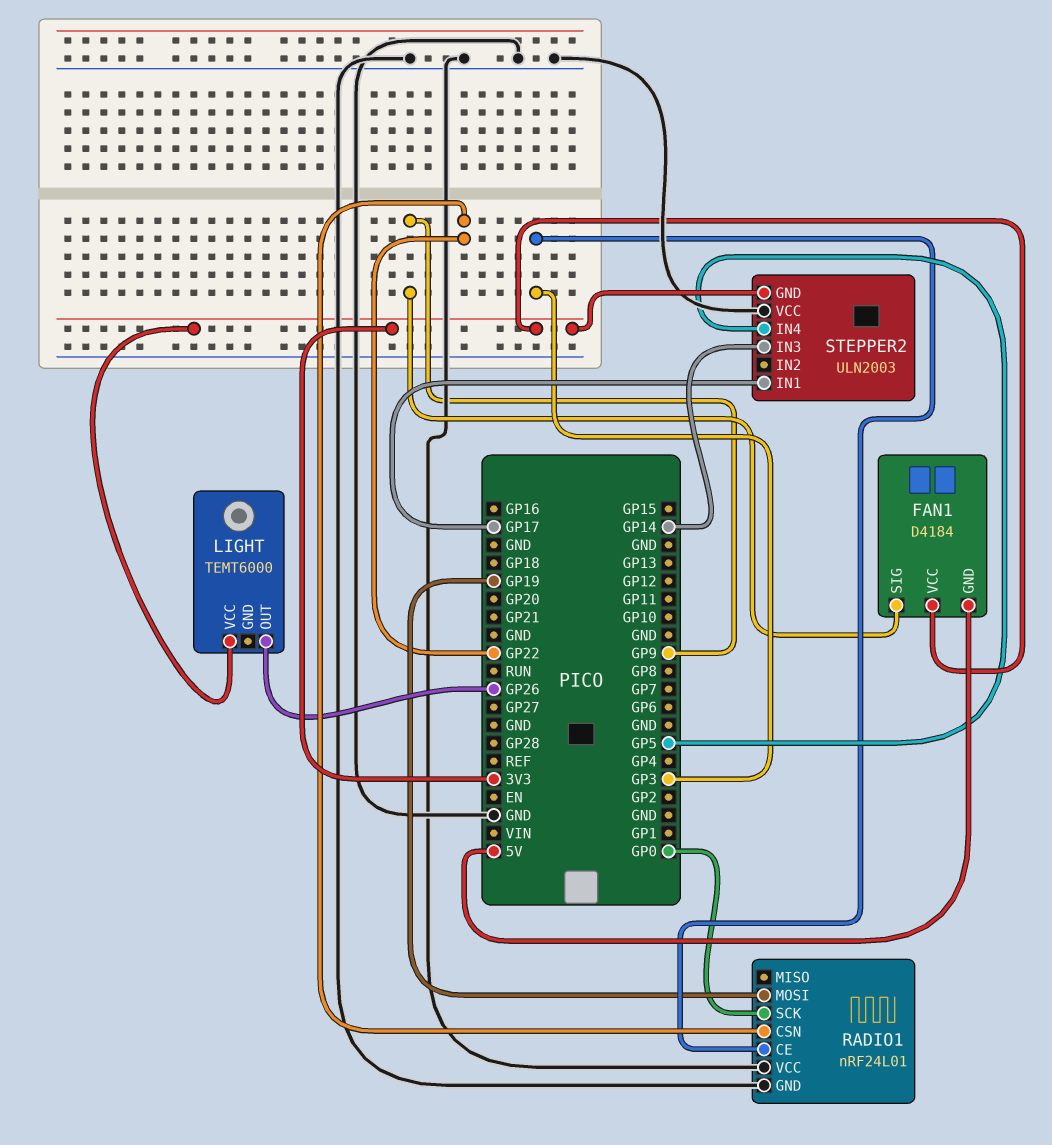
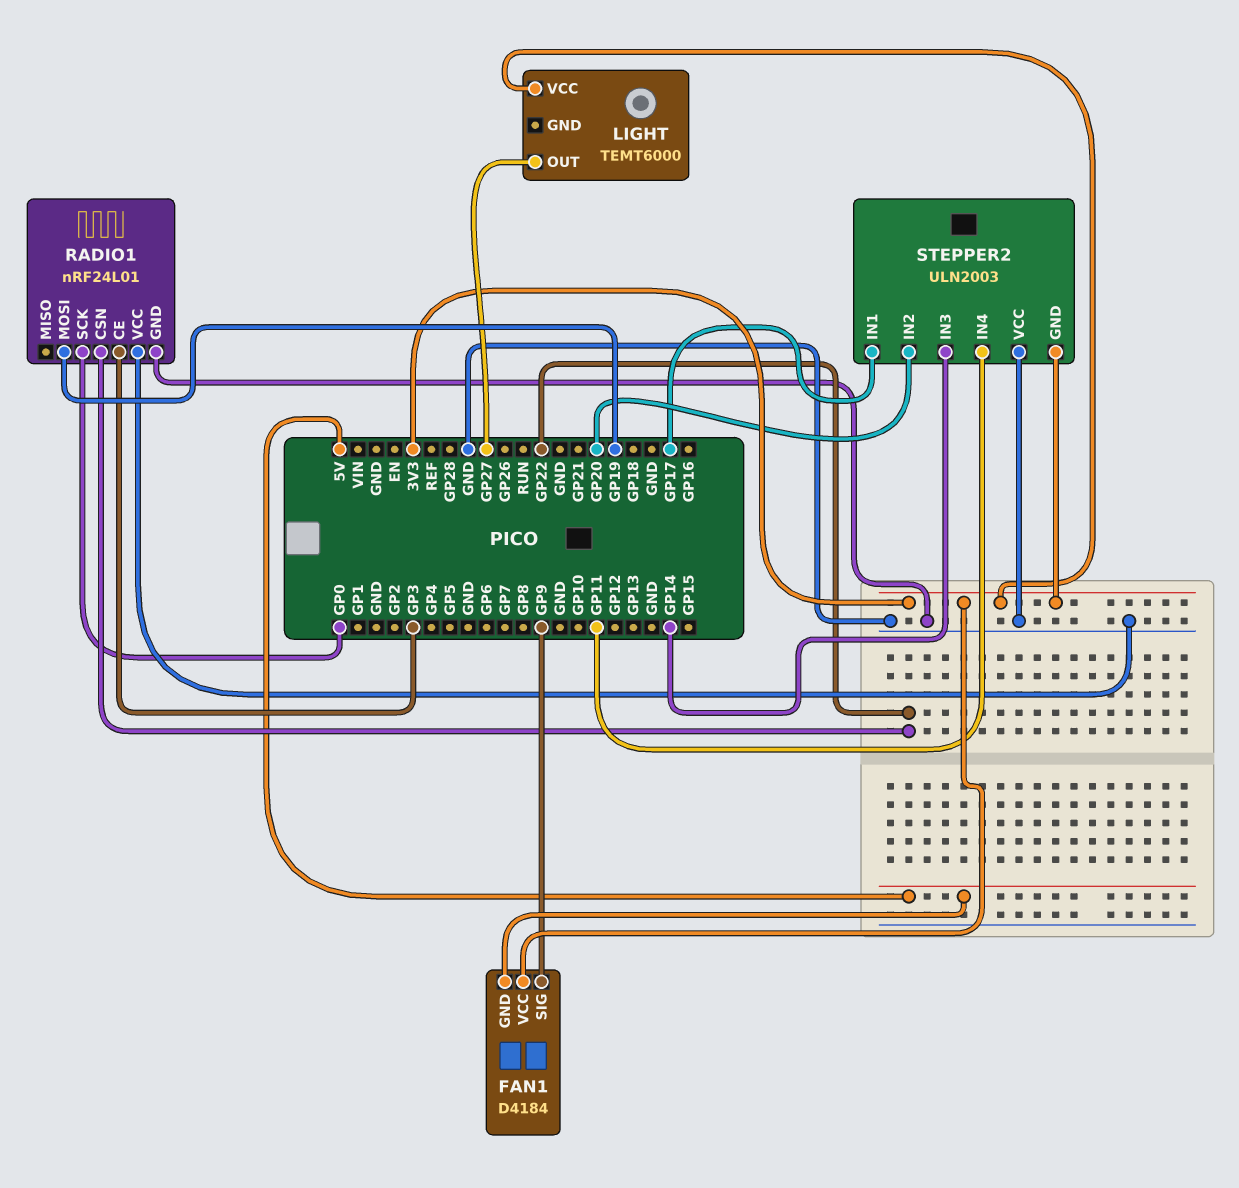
LIGHT pin OUT: GP26 -> GP27
STEPPER2 pin IN2: none -> GP20
STEPPER2 pin IN4: GP5 -> GP11

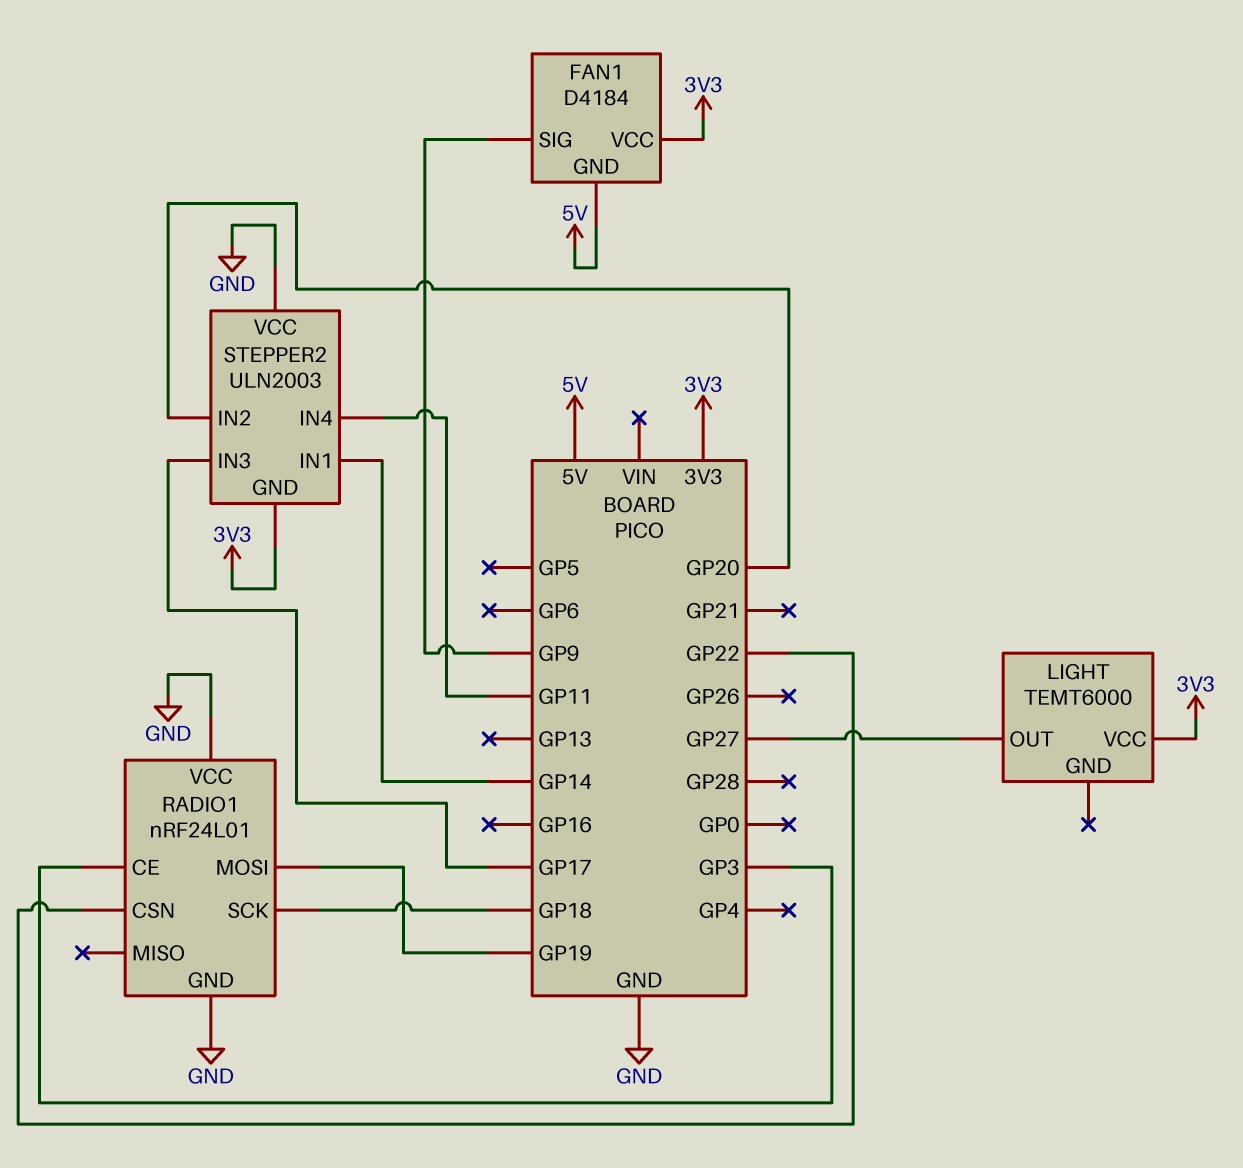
RADIO1 pin SCK: GP0 -> GP18
STEPPER2 pin IN1: GP17 -> GP14
STEPPER2 pin IN3: GP14 -> GP17

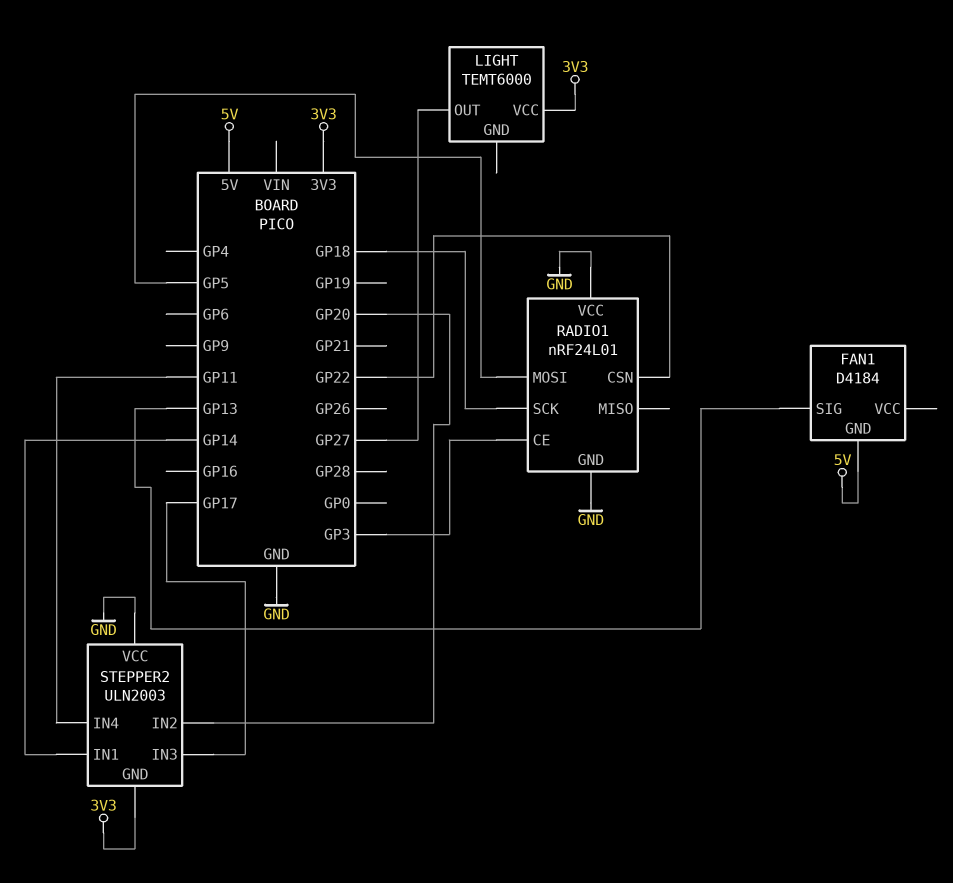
FAN1 pin SIG: GP9 -> GP13
FAN1 pin VCC: 3V3 -> none
RADIO1 pin MOSI: GP19 -> GP5

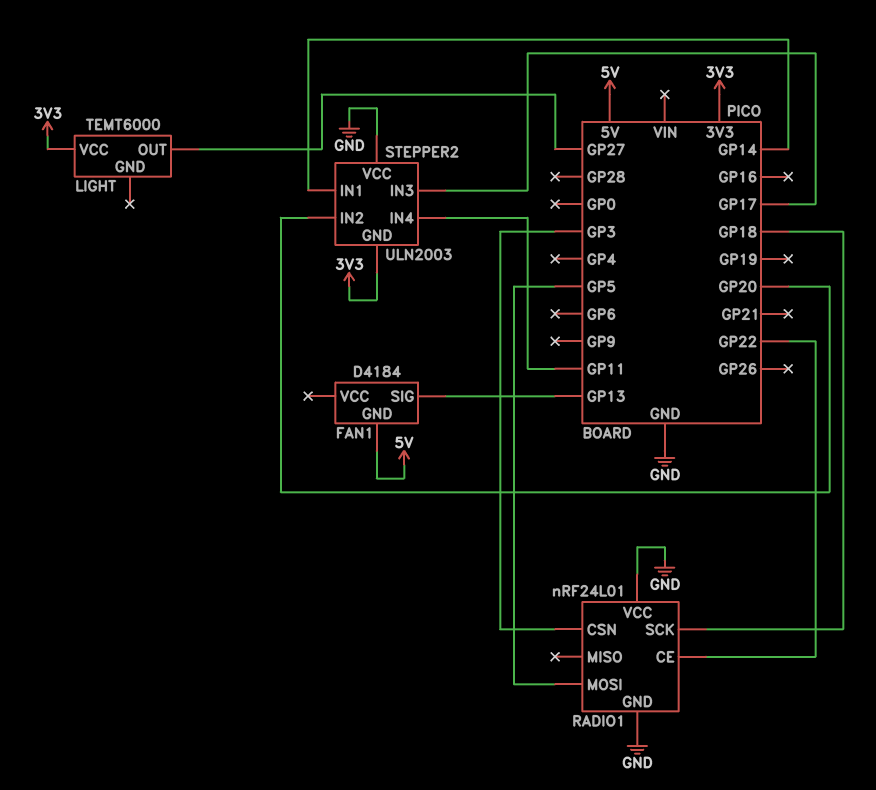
RADIO1 pin CE: GP3 -> GP22
RADIO1 pin CSN: GP22 -> GP3

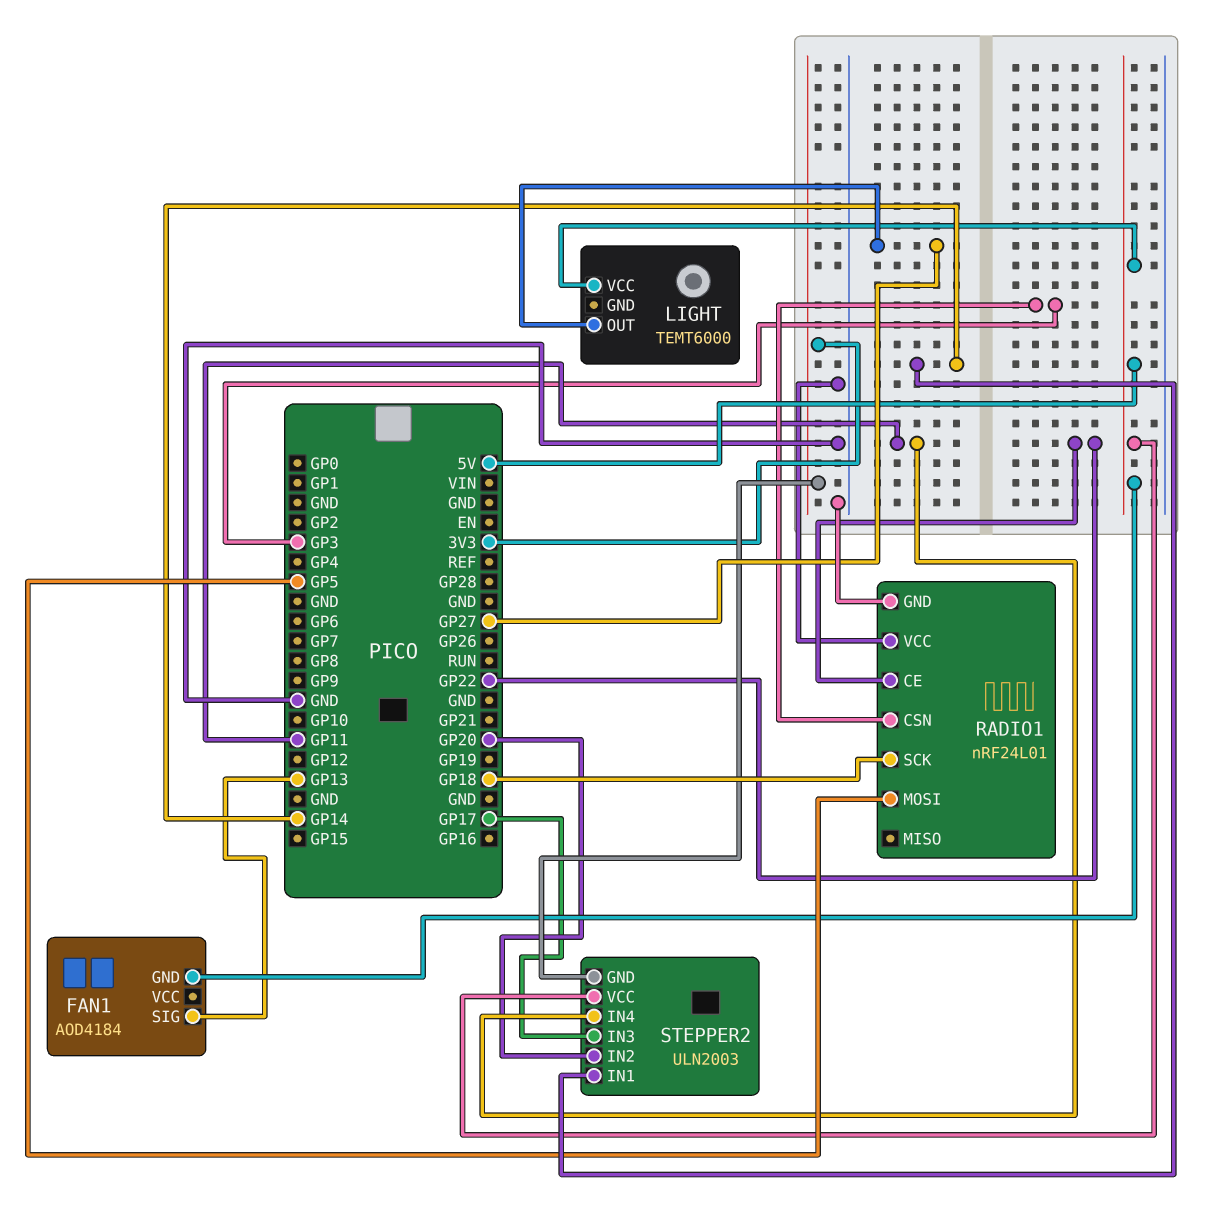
FAN1: D4184 -> AOD4184
LIGHT pin VCC: 3V3 -> 5V
STEPPER2 pin VCC: GND -> 5V

